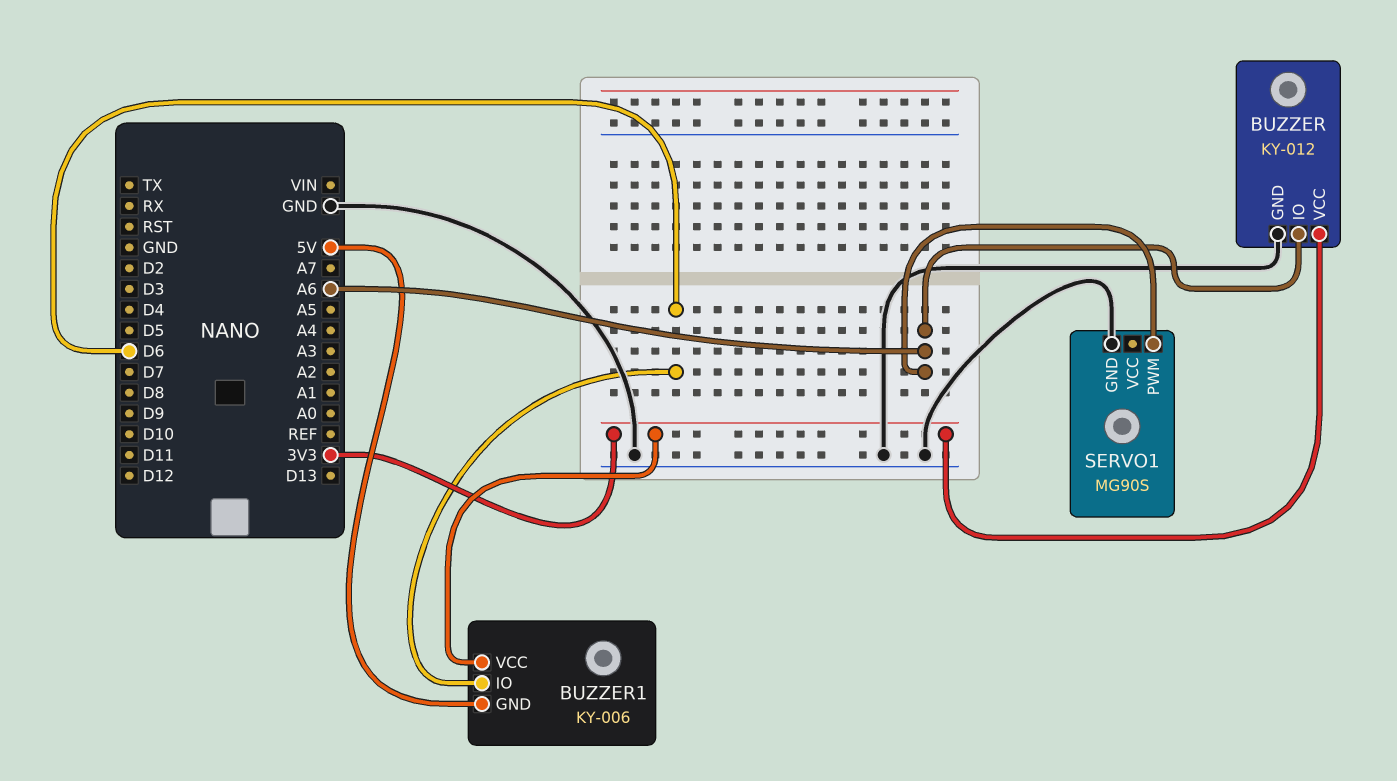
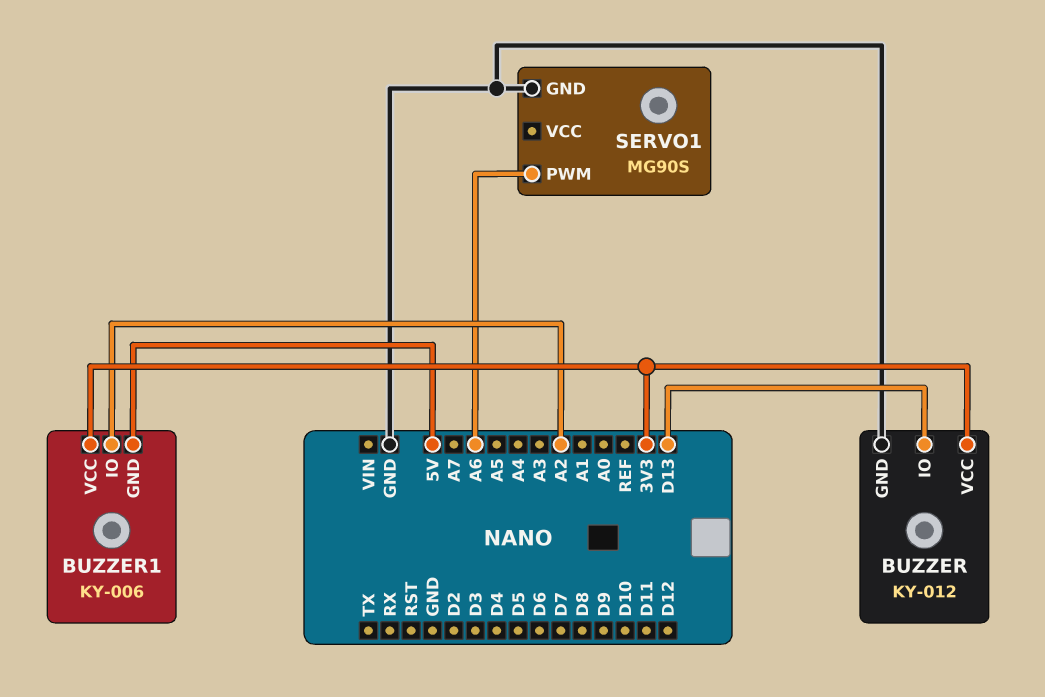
BUZZER pin IO: A6 -> D13
BUZZER1 pin IO: D6 -> A2

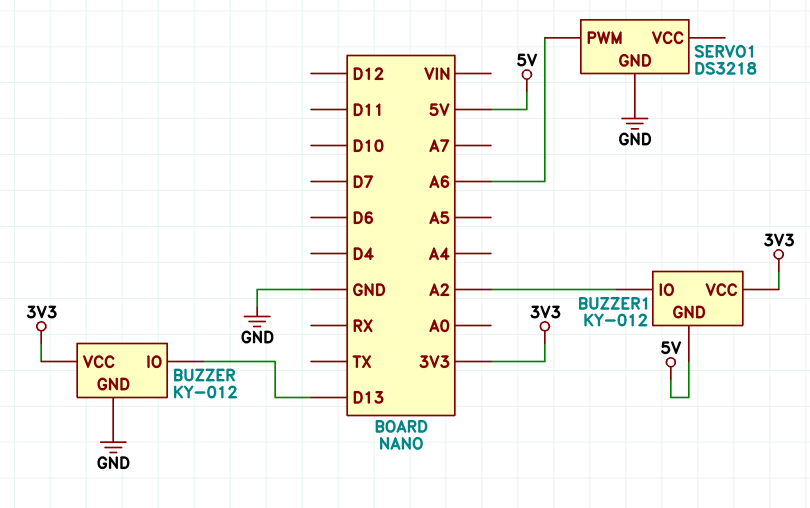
BUZZER1: KY-006 -> KY-012
SERVO1: MG90S -> DS3218

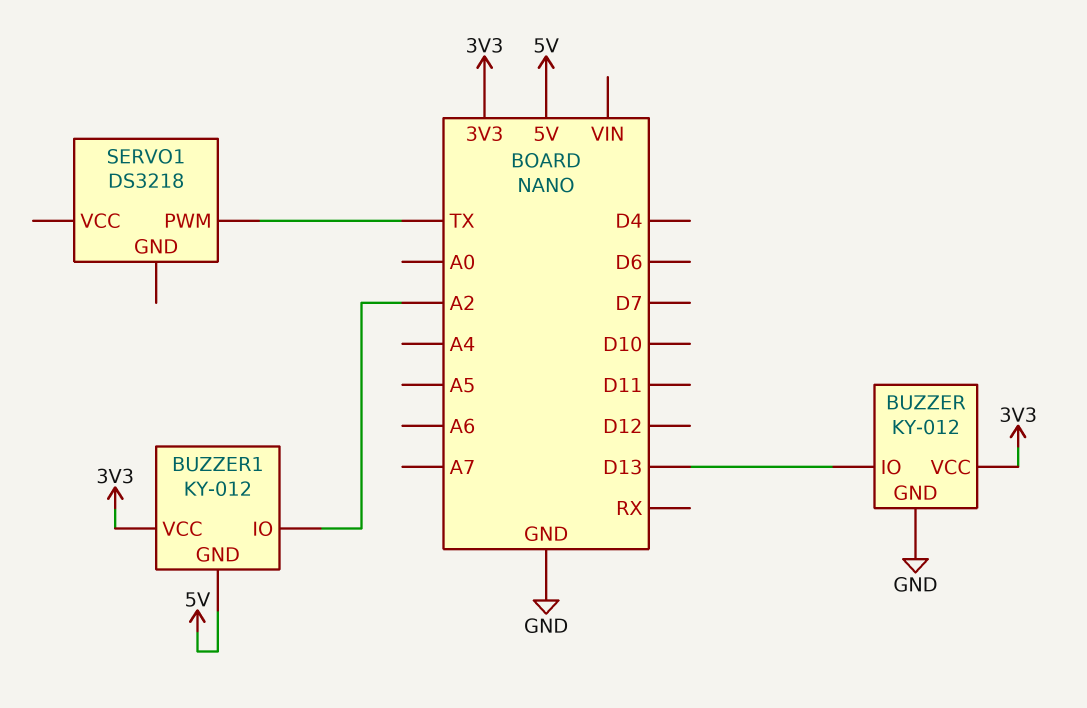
SERVO1 pin GND: GND -> none
SERVO1 pin PWM: A6 -> TX

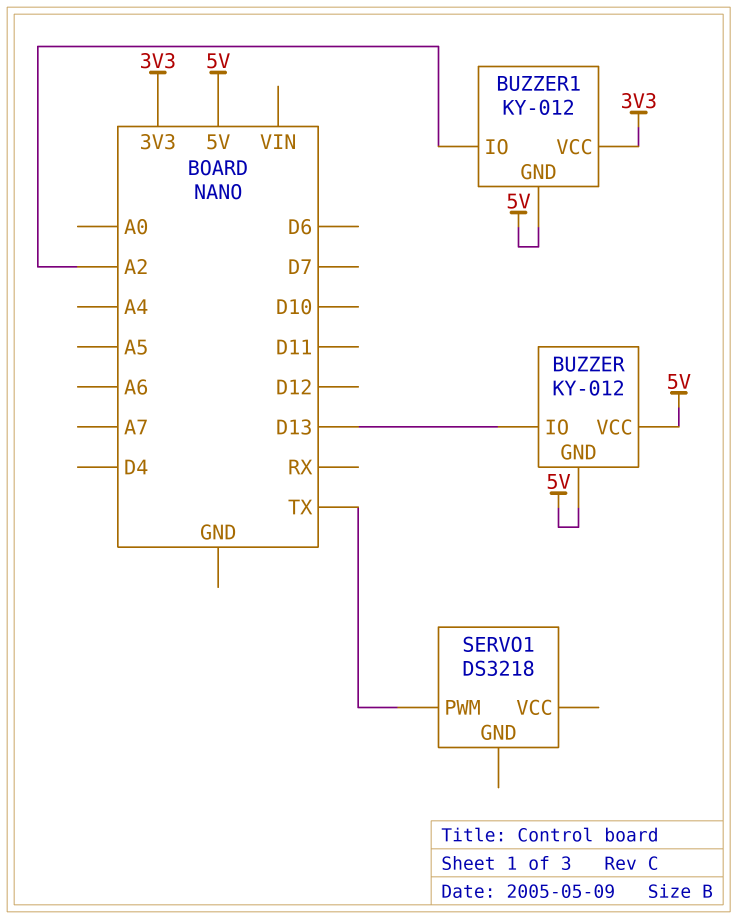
BUZZER pin GND: GND -> 5V
BUZZER pin VCC: 3V3 -> 5V

